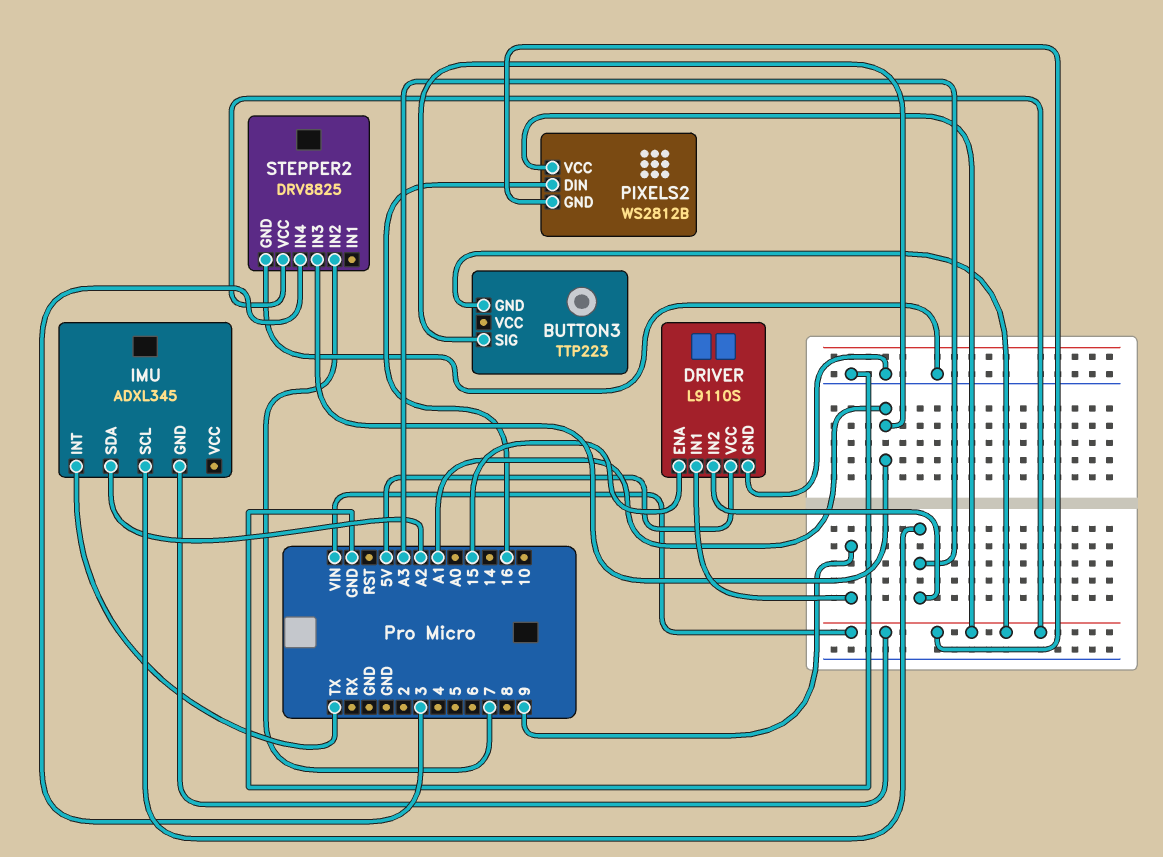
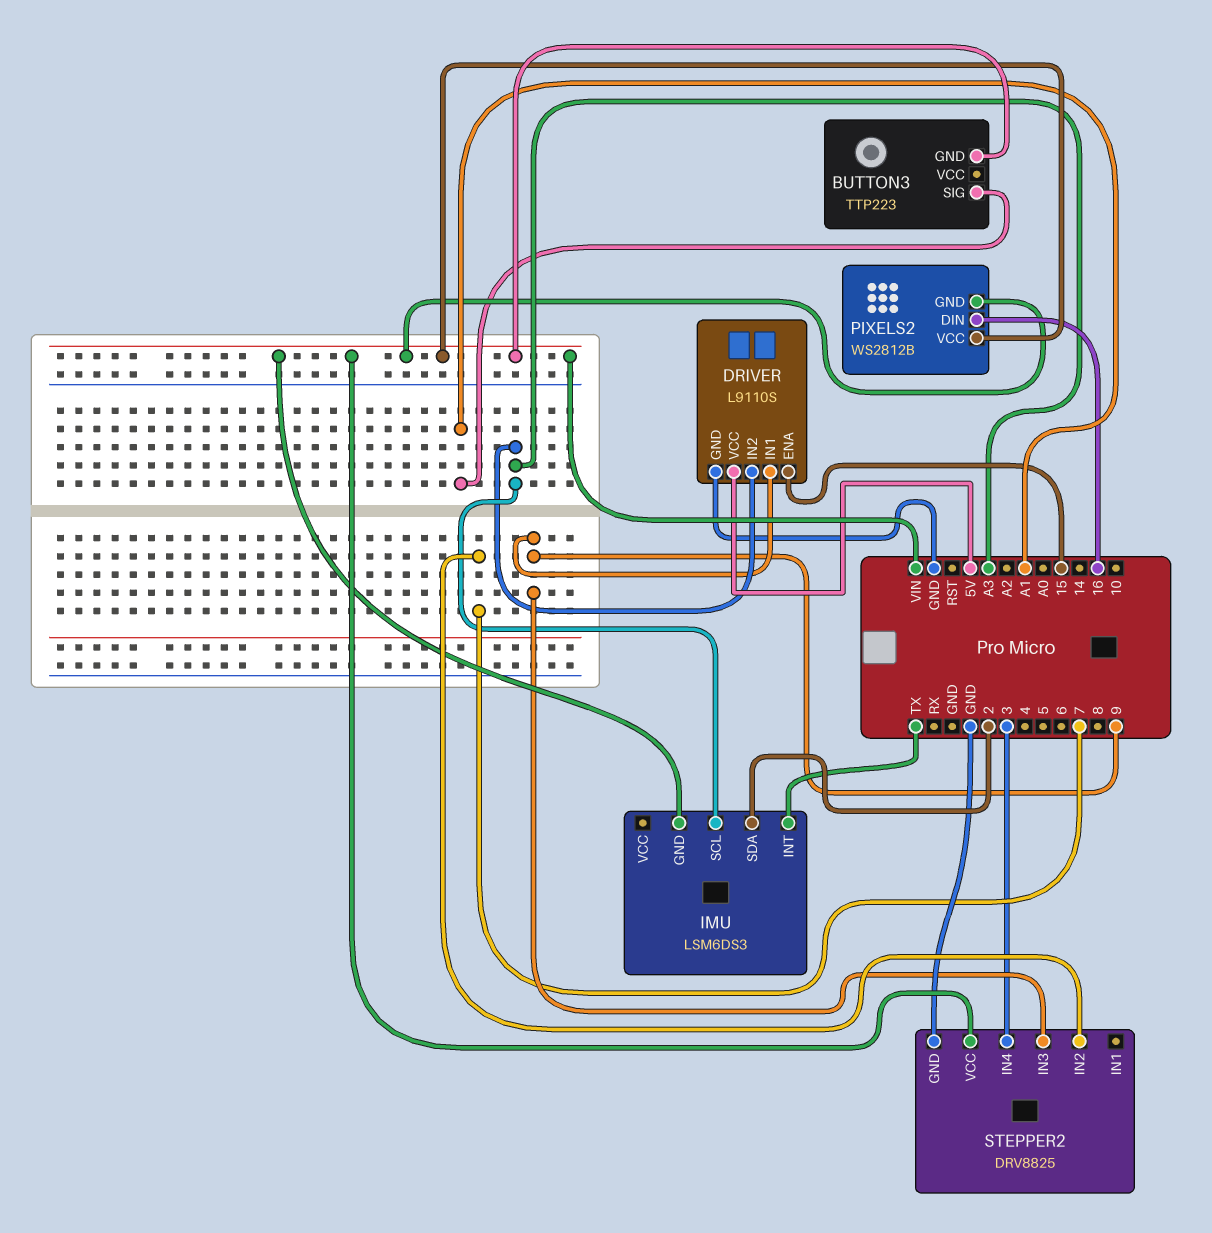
IMU: ADXL345 -> LSM6DS3
IMU pin SDA: A2 -> 2
STEPPER2 pin IN3: A1 -> 9

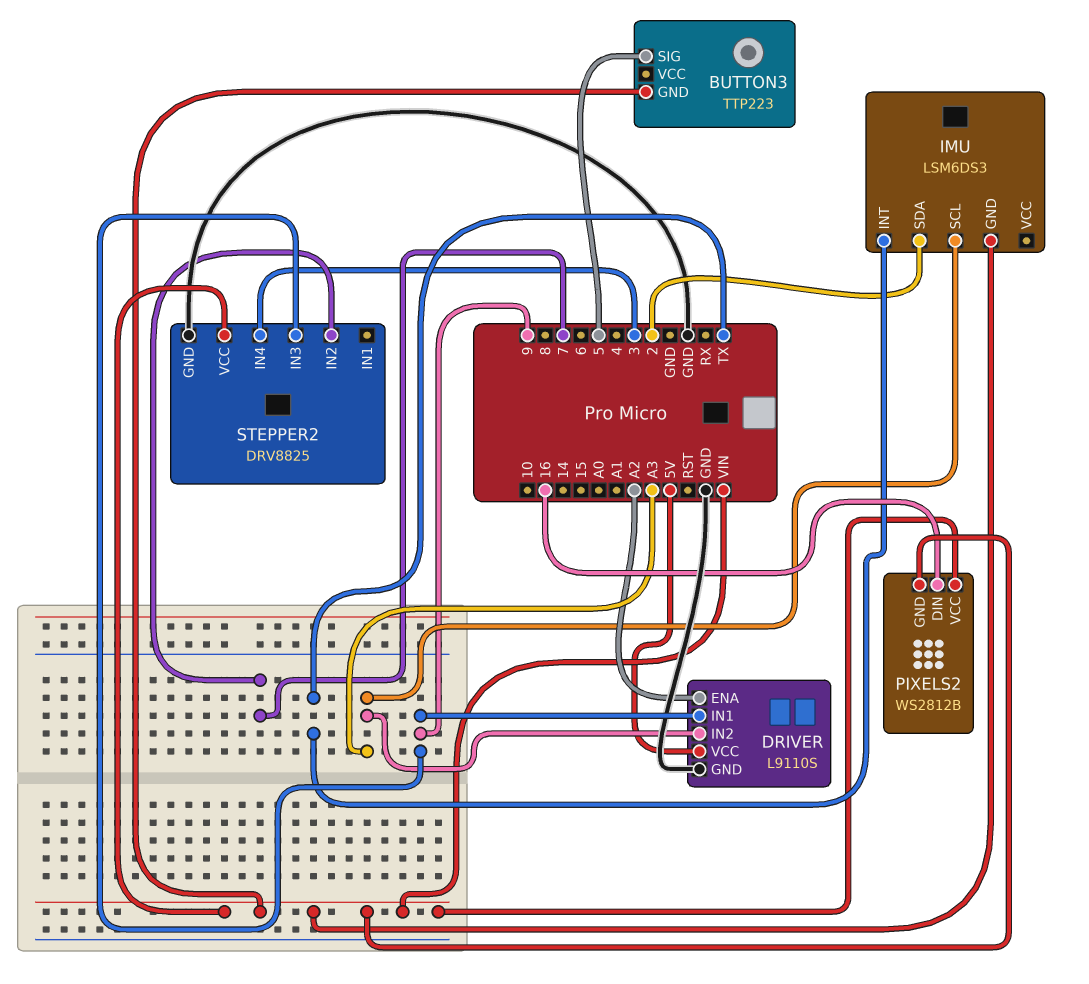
BUTTON3 pin SIG: A1 -> 5
DRIVER pin ENA: 15 -> A2

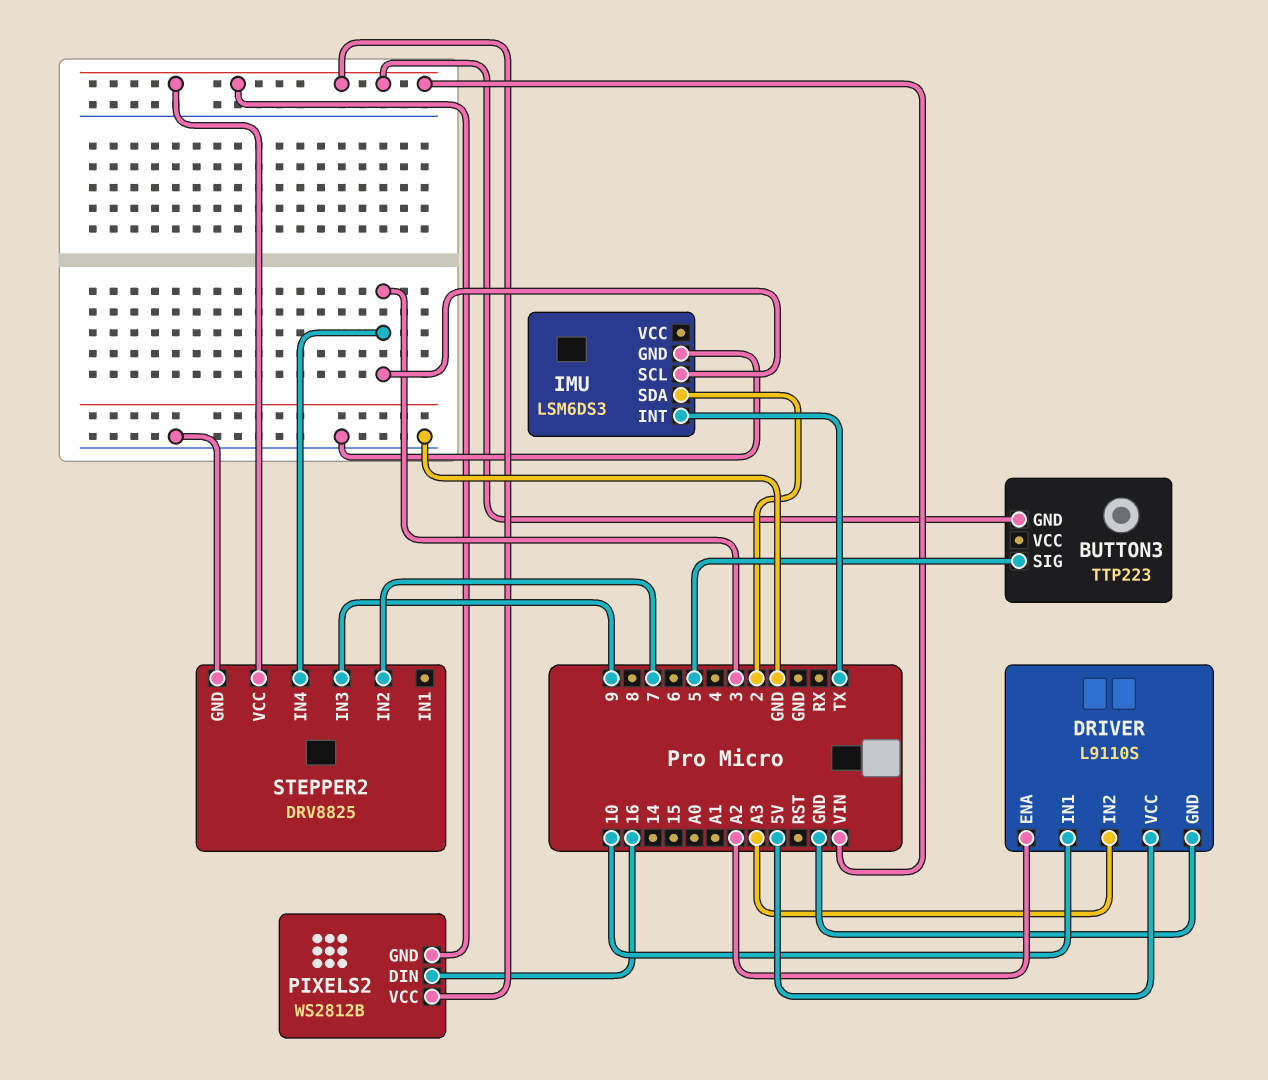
DRIVER pin IN1: 9 -> 10
IMU pin GND: VIN -> GND
IMU pin SCL: A3 -> 3

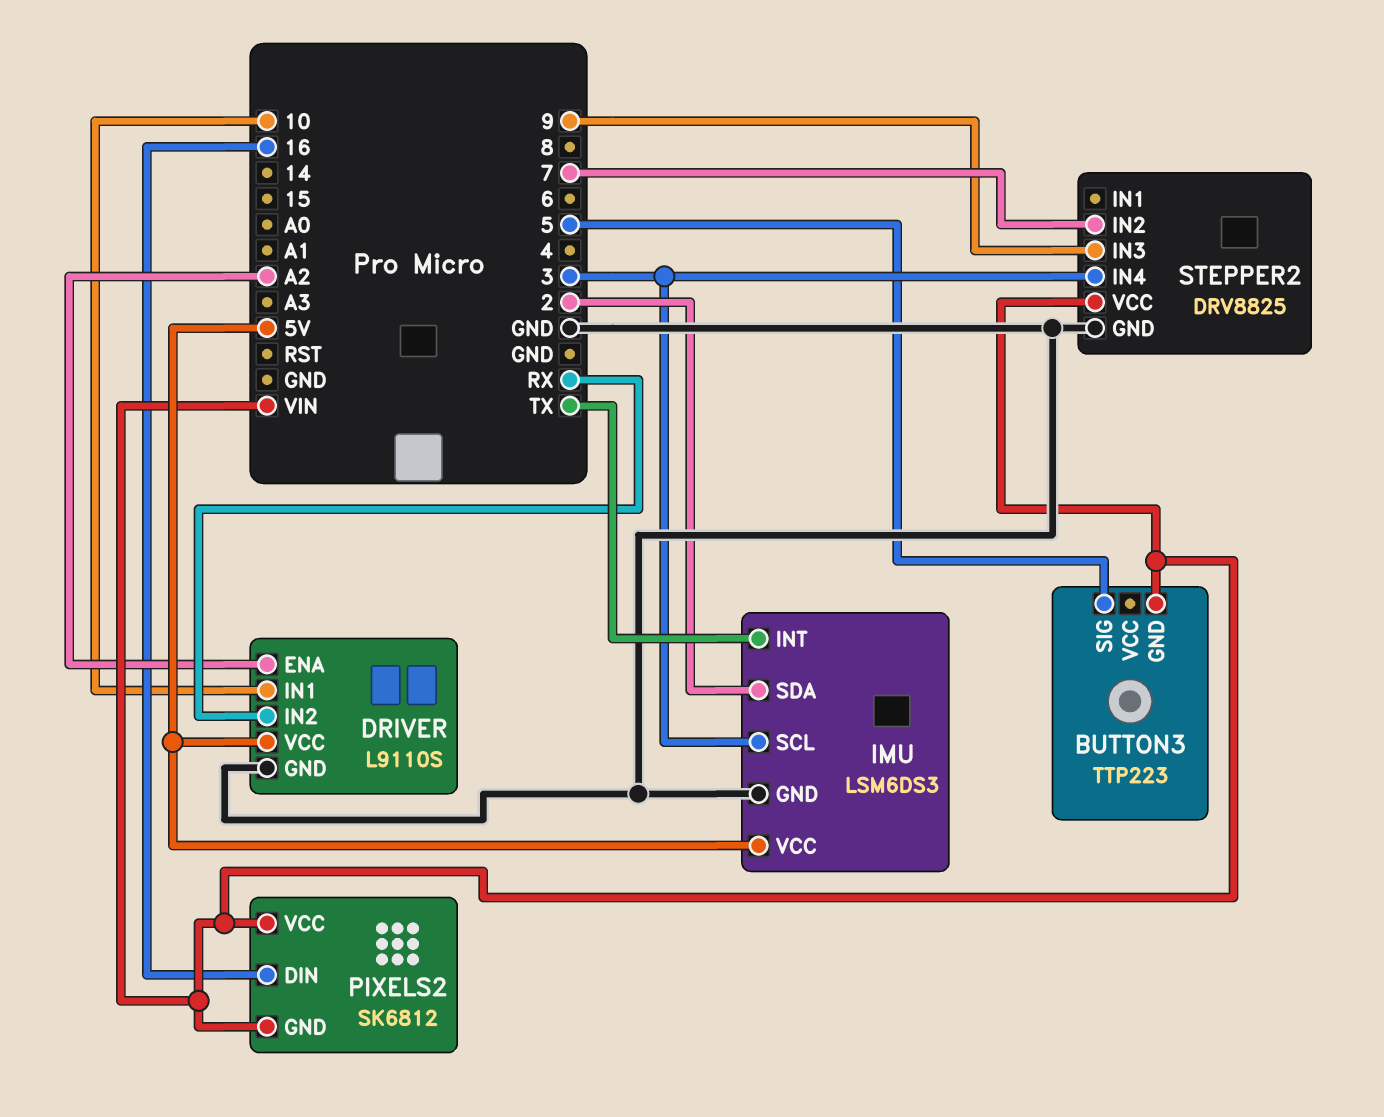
DRIVER pin IN2: A3 -> RX
IMU pin VCC: none -> 5V
PIXELS2: WS2812B -> SK6812

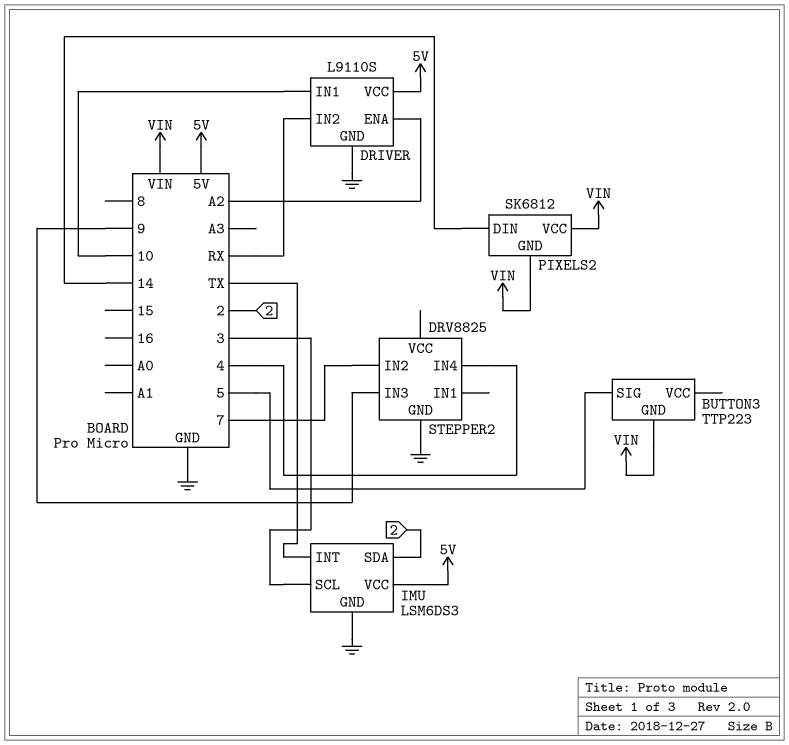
PIXELS2 pin DIN: 16 -> 14
STEPPER2 pin IN4: 3 -> 4
STEPPER2 pin VCC: VIN -> none

